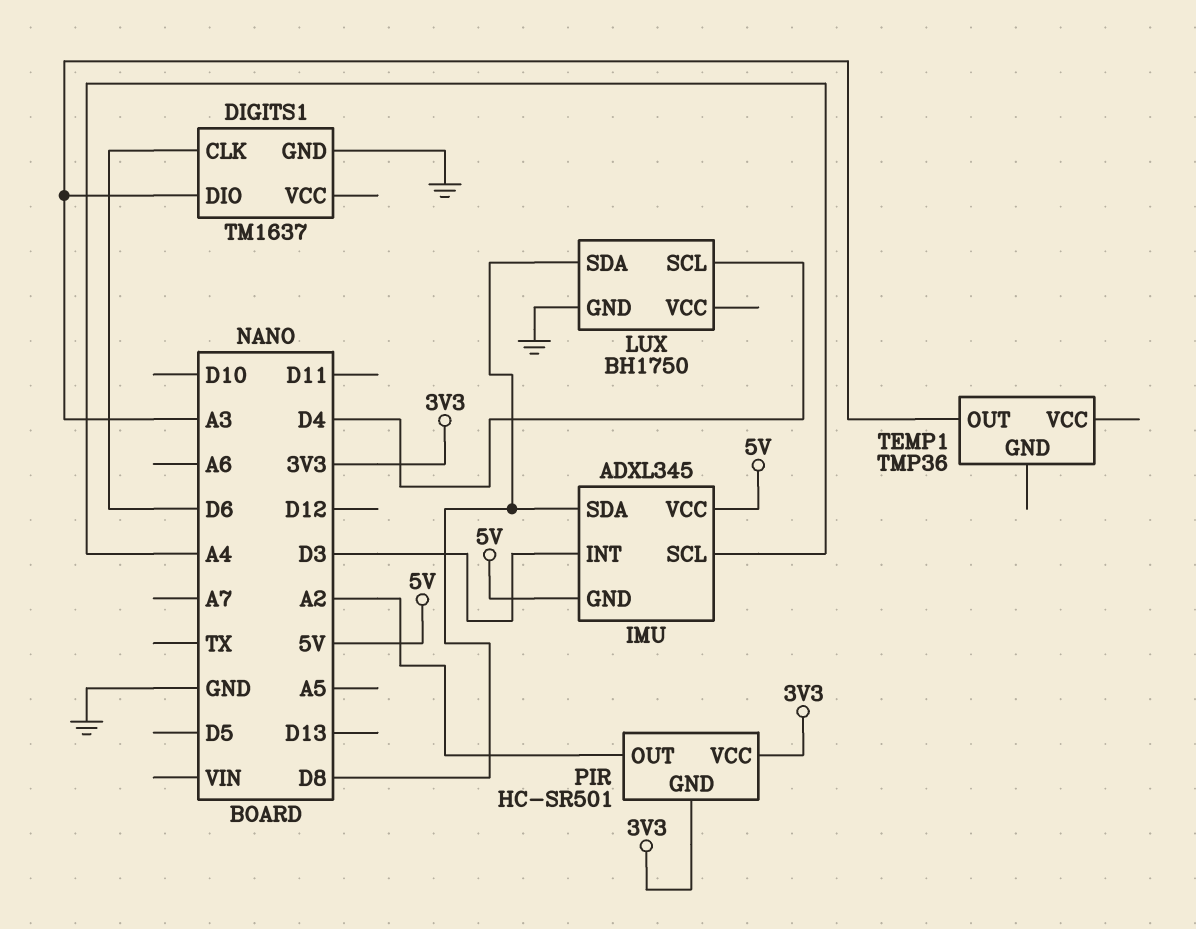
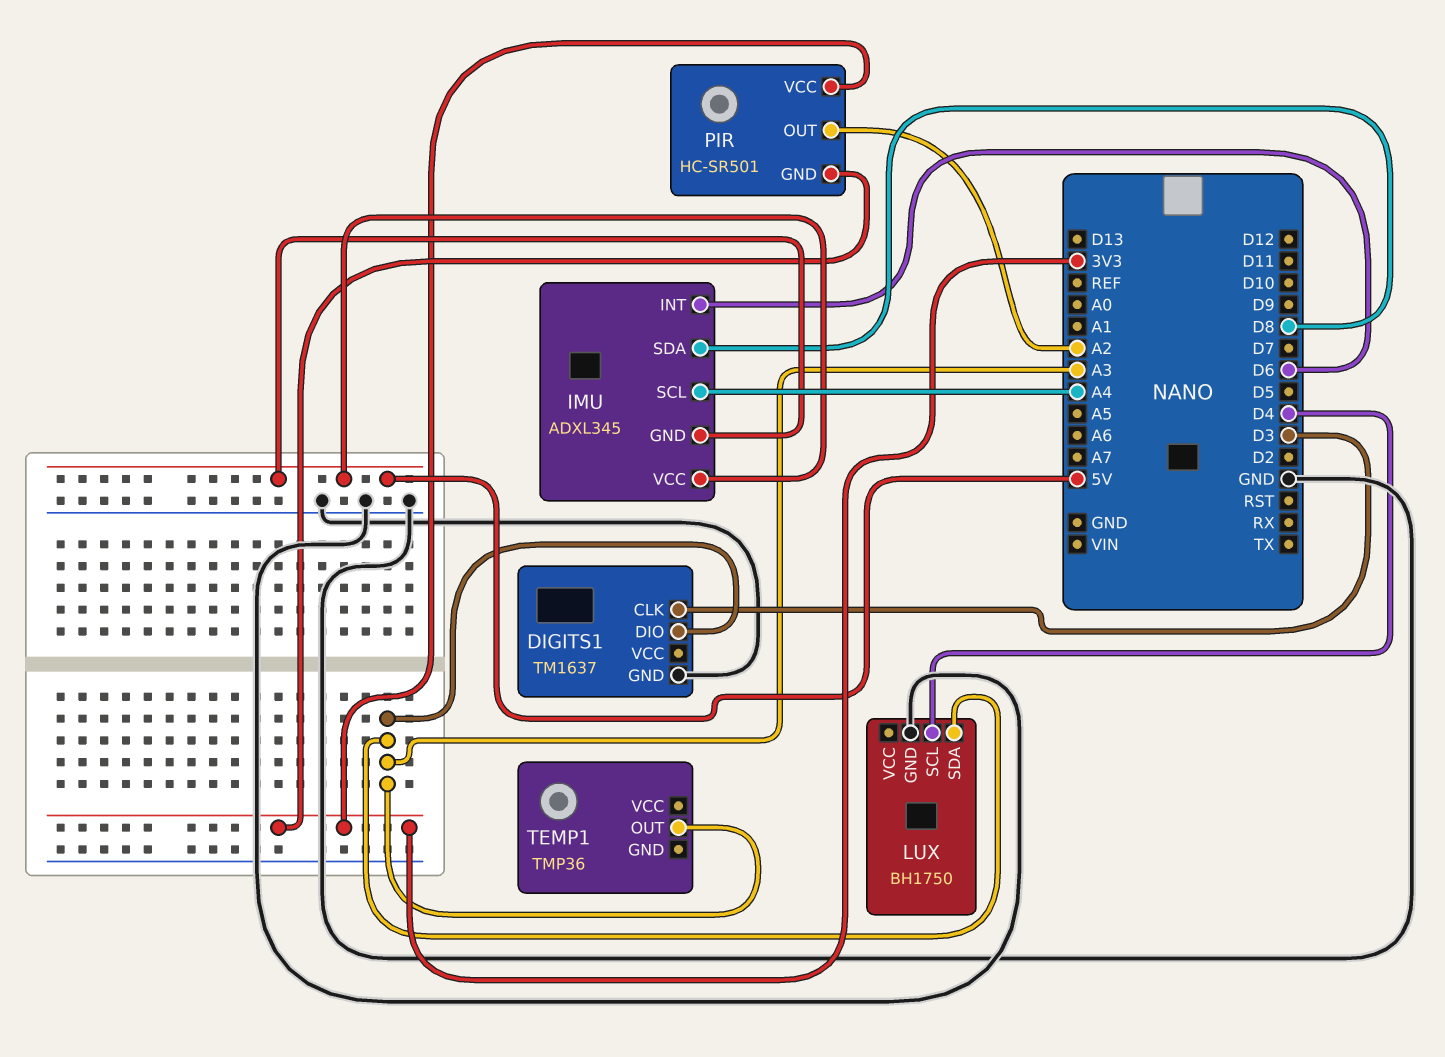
DIGITS1 pin CLK: D6 -> D3
IMU pin INT: D3 -> D6
LUX pin SDA: D8 -> A3

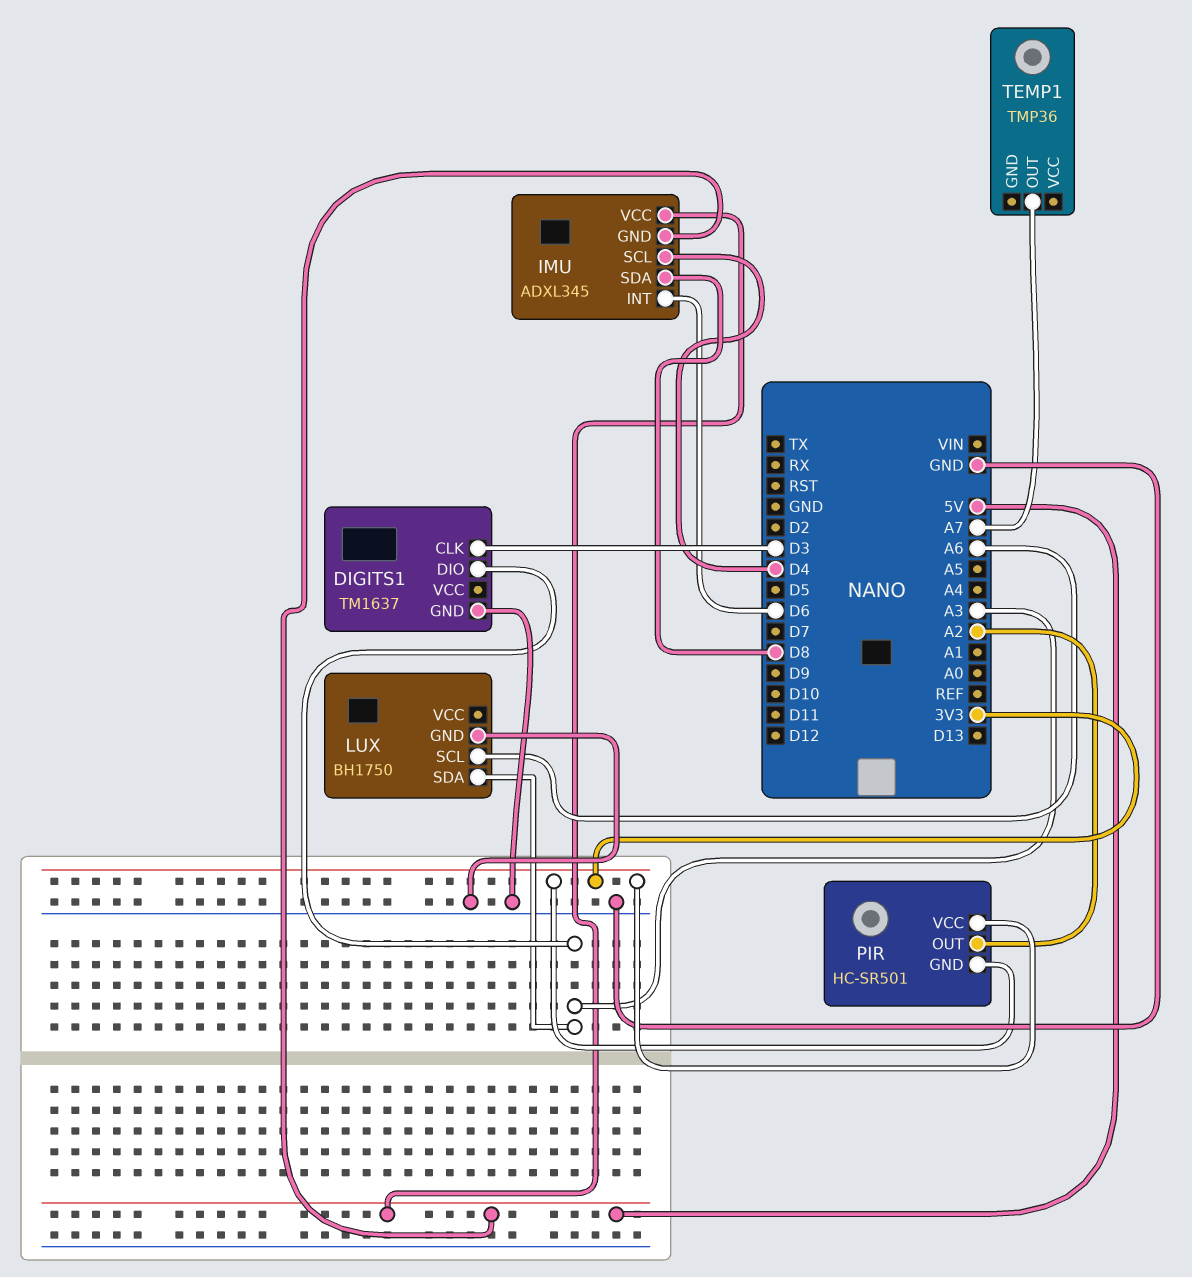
IMU pin SCL: A4 -> D4
LUX pin SCL: D4 -> A6
TEMP1 pin OUT: A3 -> A7

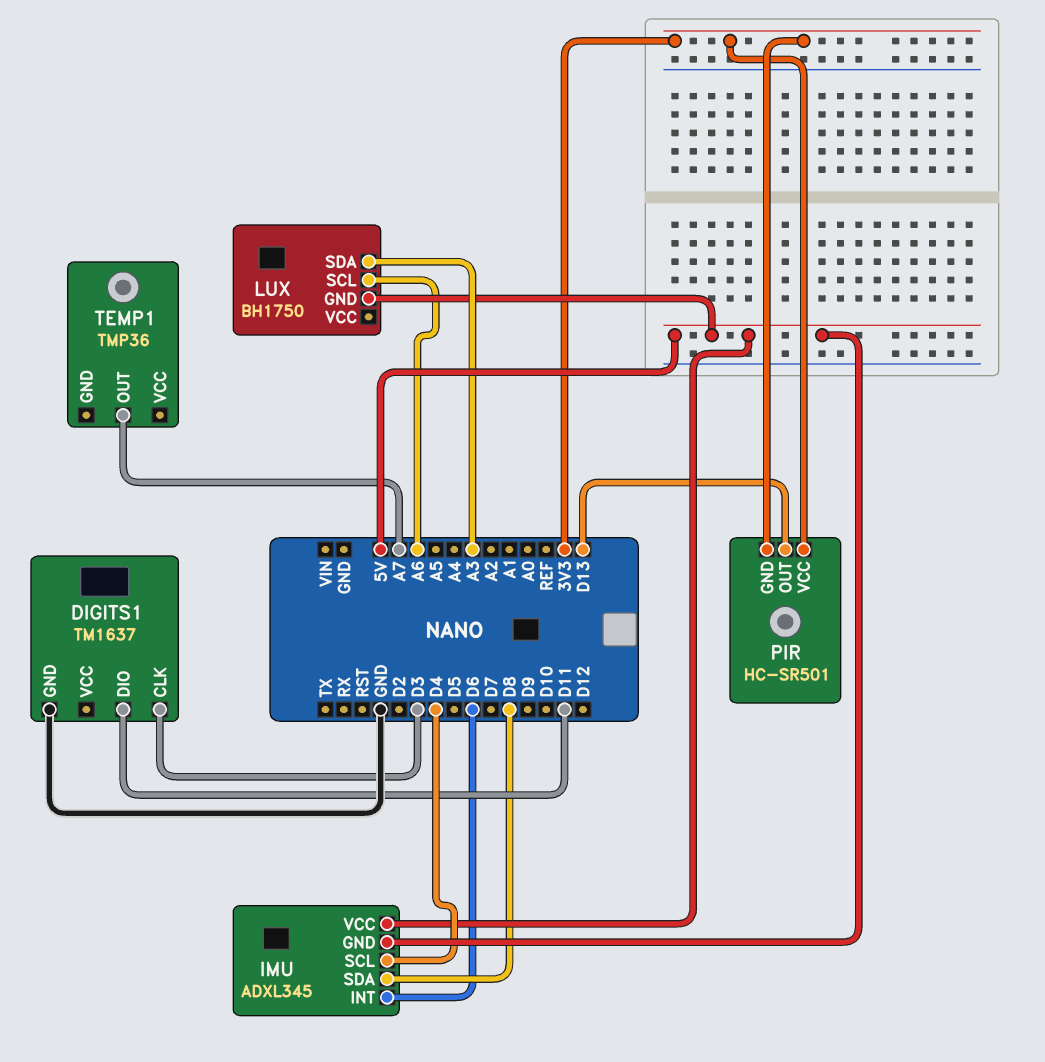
DIGITS1 pin DIO: A3 -> D11
LUX pin GND: GND -> 5V
PIR pin OUT: A2 -> D13

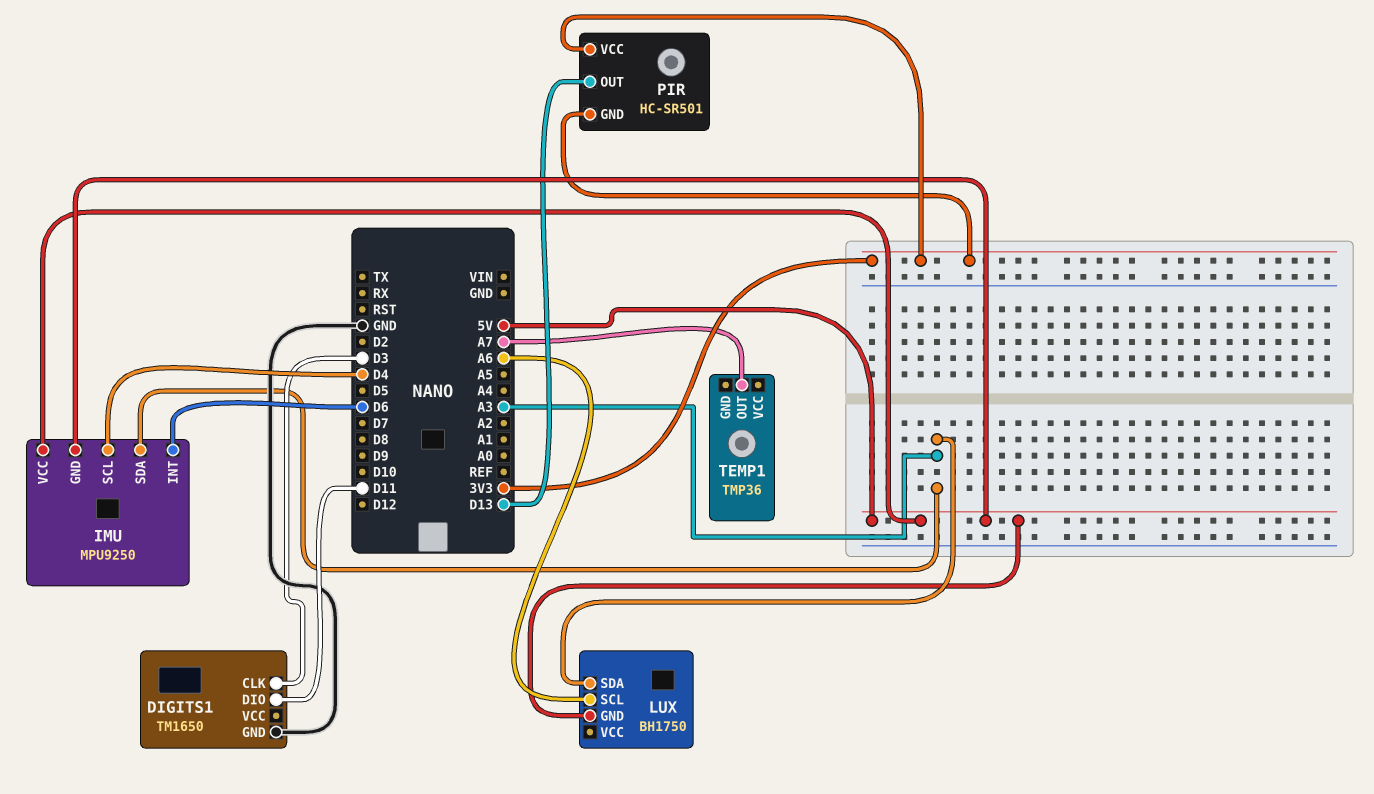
DIGITS1: TM1637 -> TM1650
IMU: ADXL345 -> MPU9250
IMU pin SDA: D8 -> A3

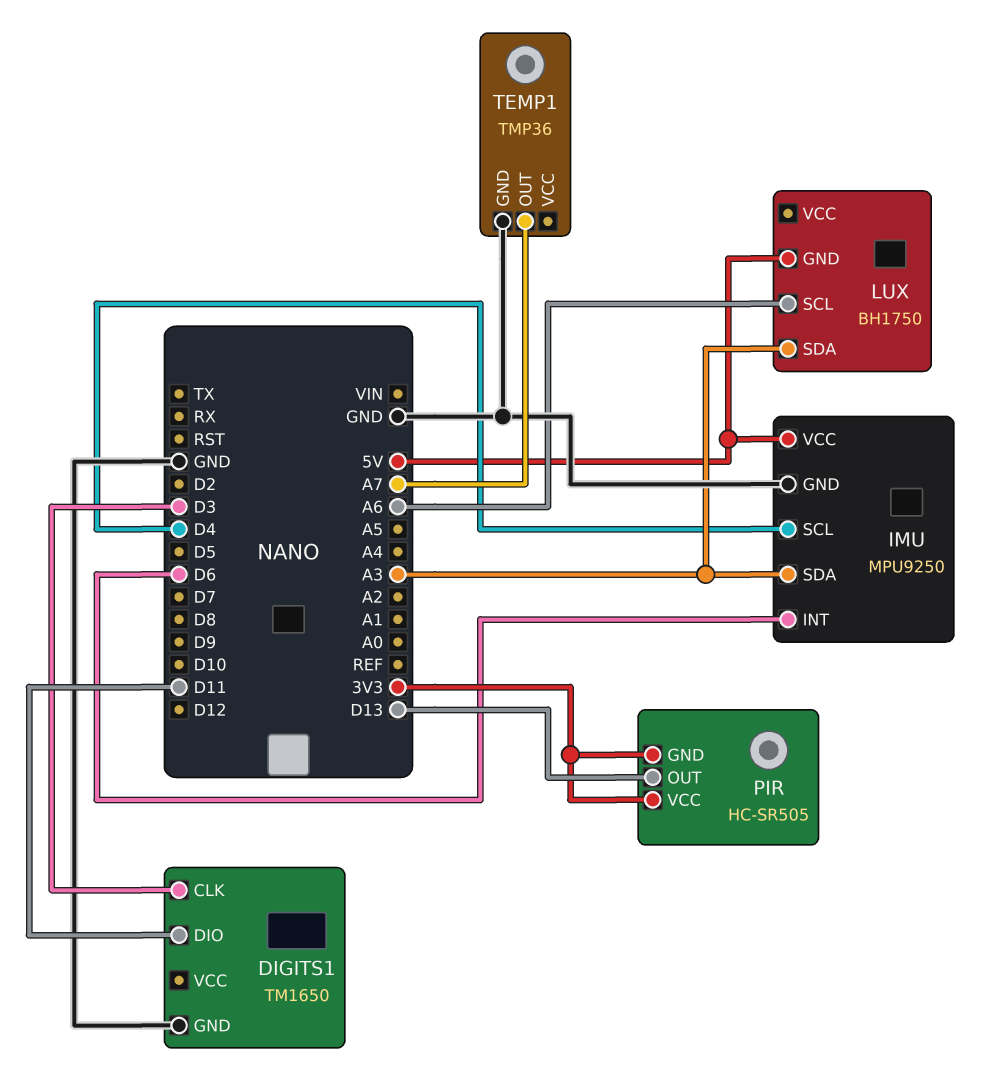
IMU pin GND: 5V -> GND
PIR: HC-SR501 -> HC-SR505
TEMP1 pin GND: none -> GND

